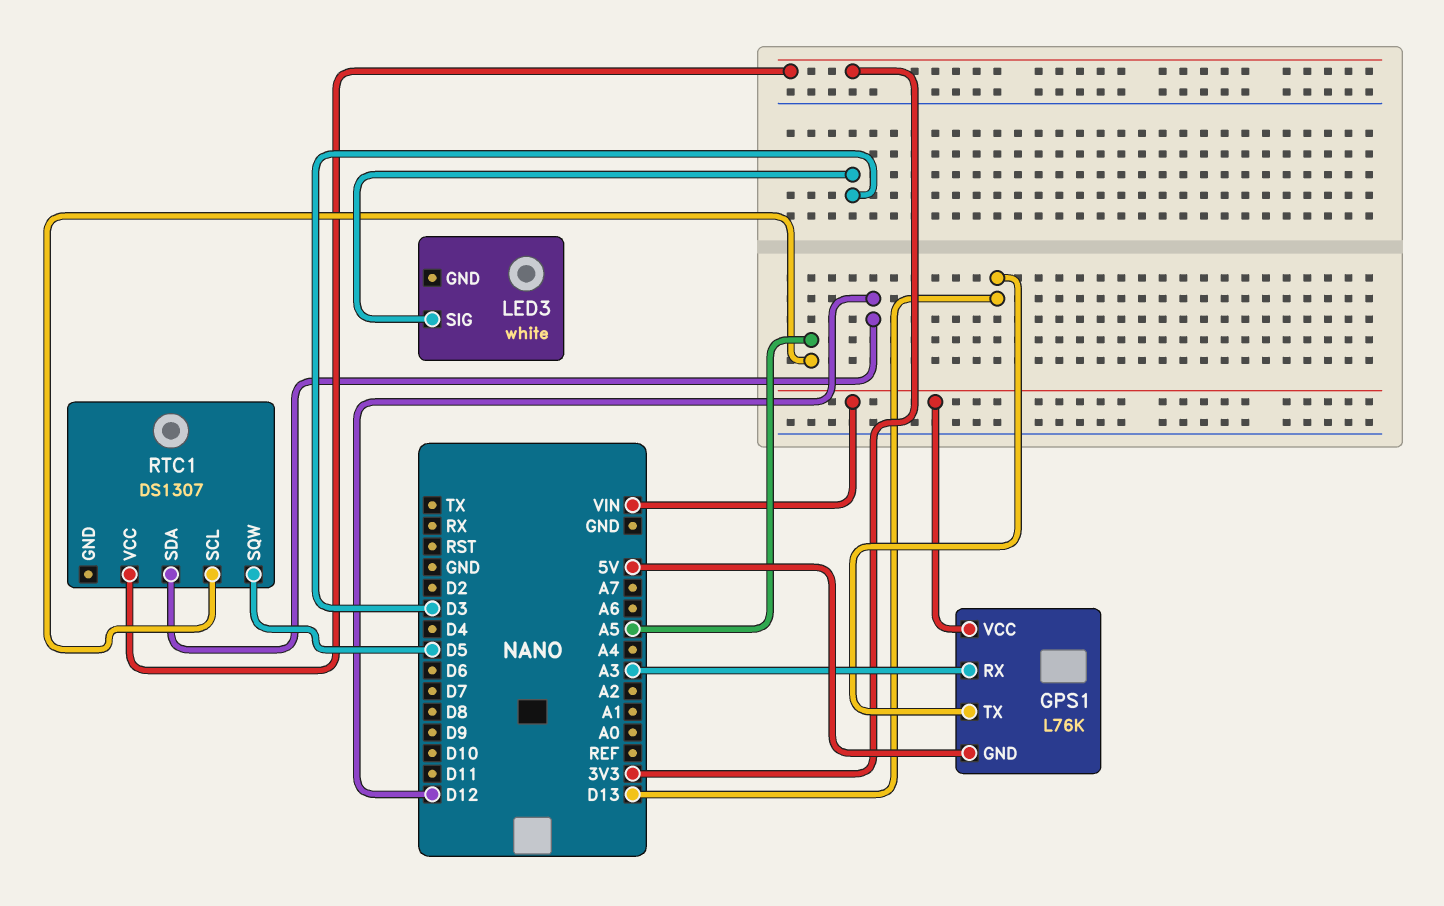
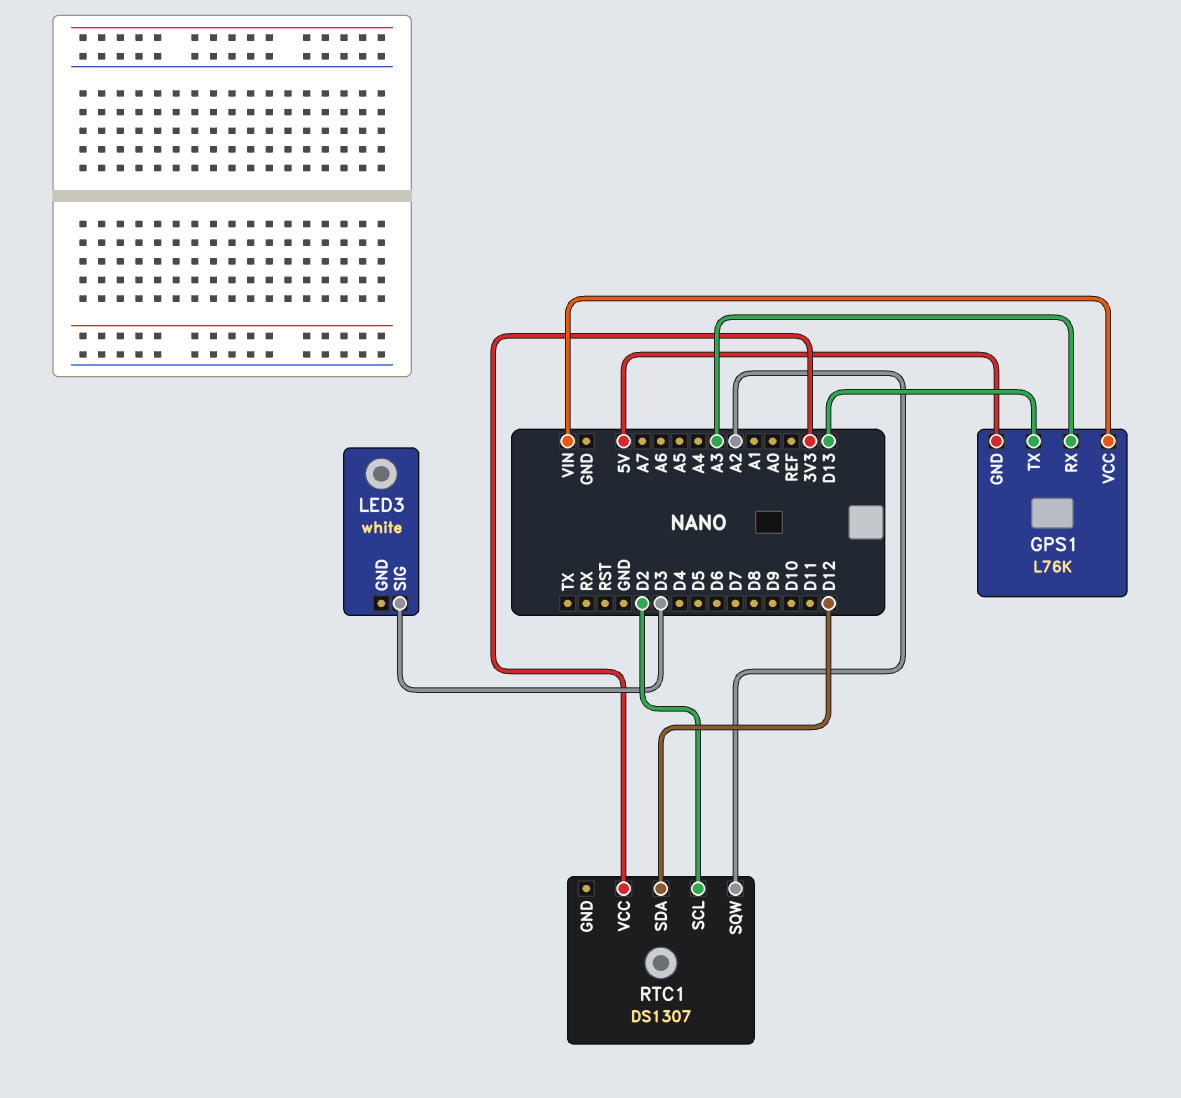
RTC1 pin SCL: A5 -> D2
RTC1 pin SQW: D5 -> A2

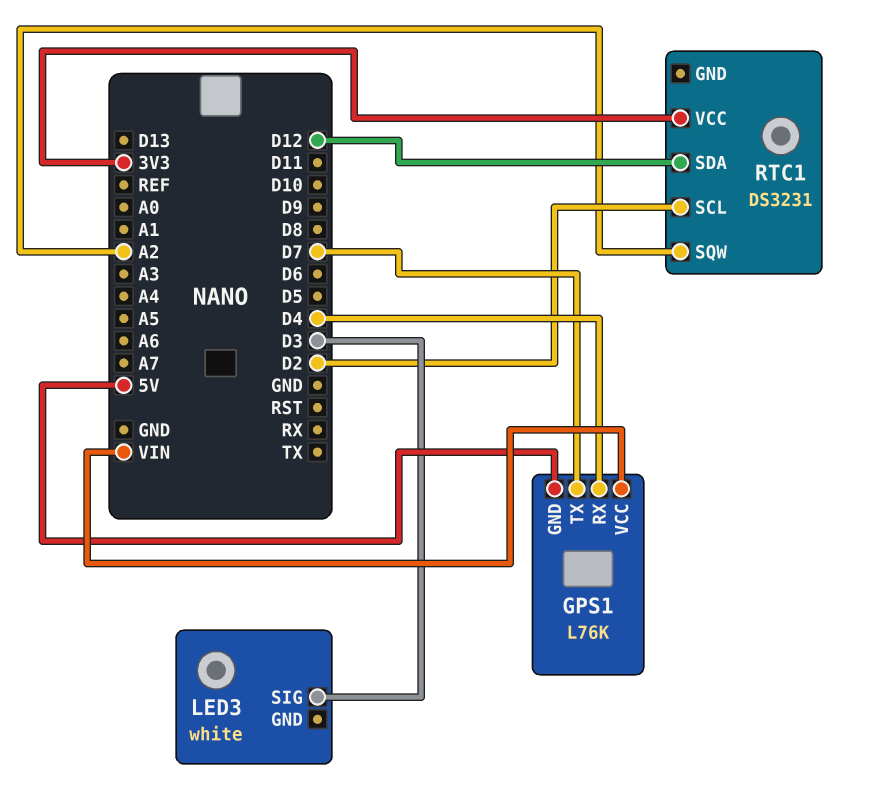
GPS1 pin RX: A3 -> D4
GPS1 pin TX: D13 -> D7
RTC1: DS1307 -> DS3231

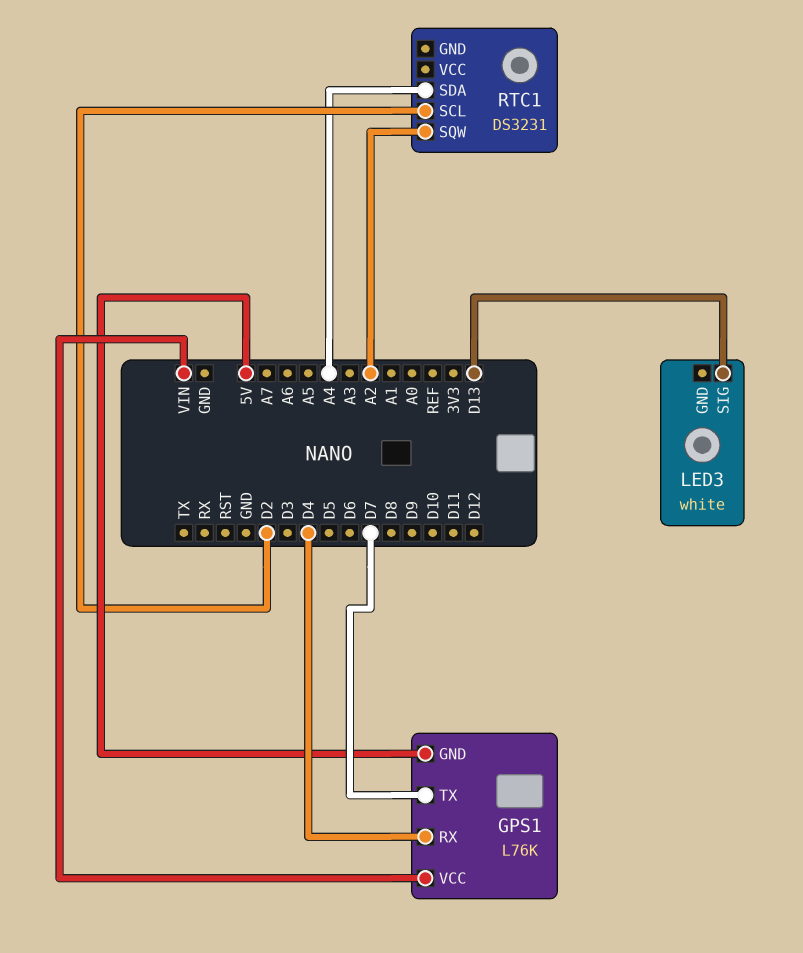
LED3 pin SIG: D3 -> D13
RTC1 pin SDA: D12 -> A4
RTC1 pin VCC: 3V3 -> none

